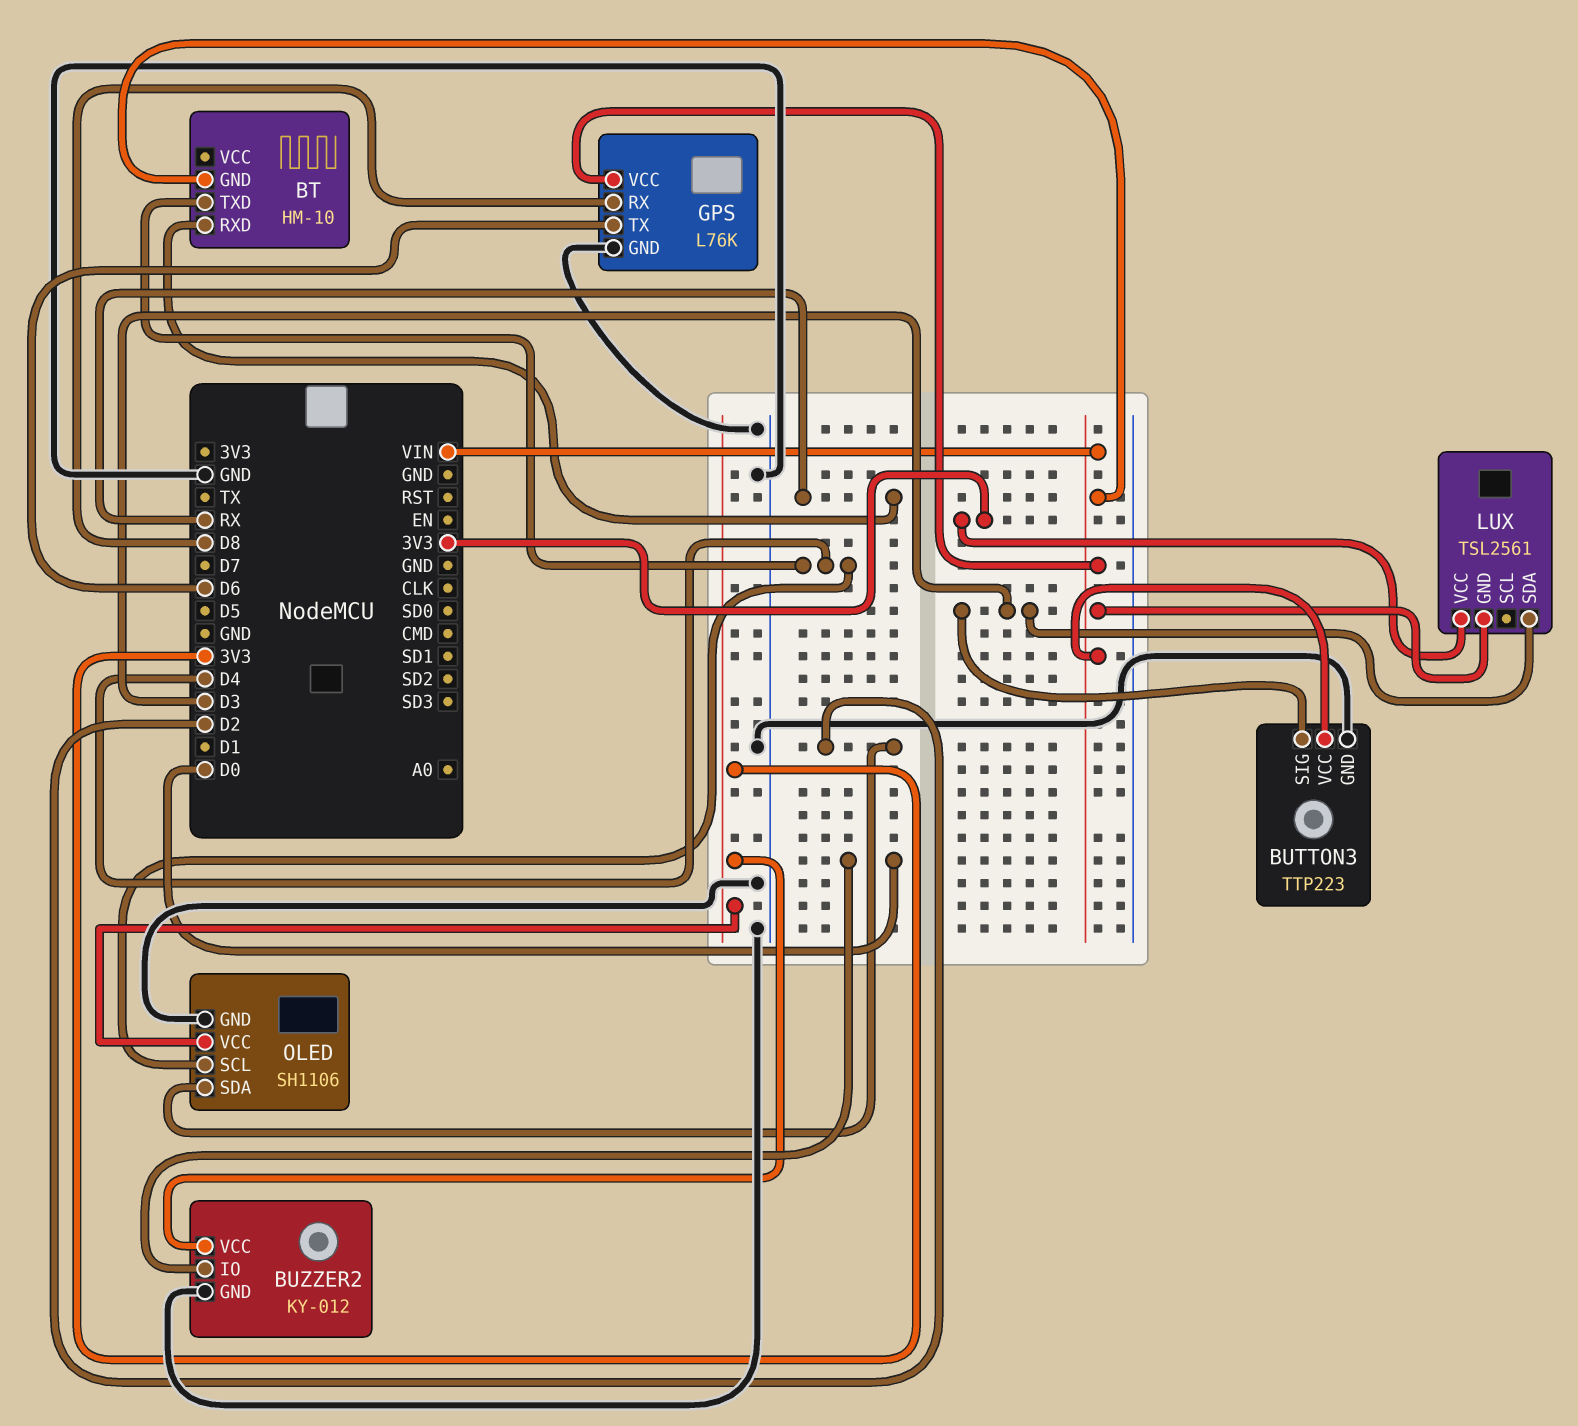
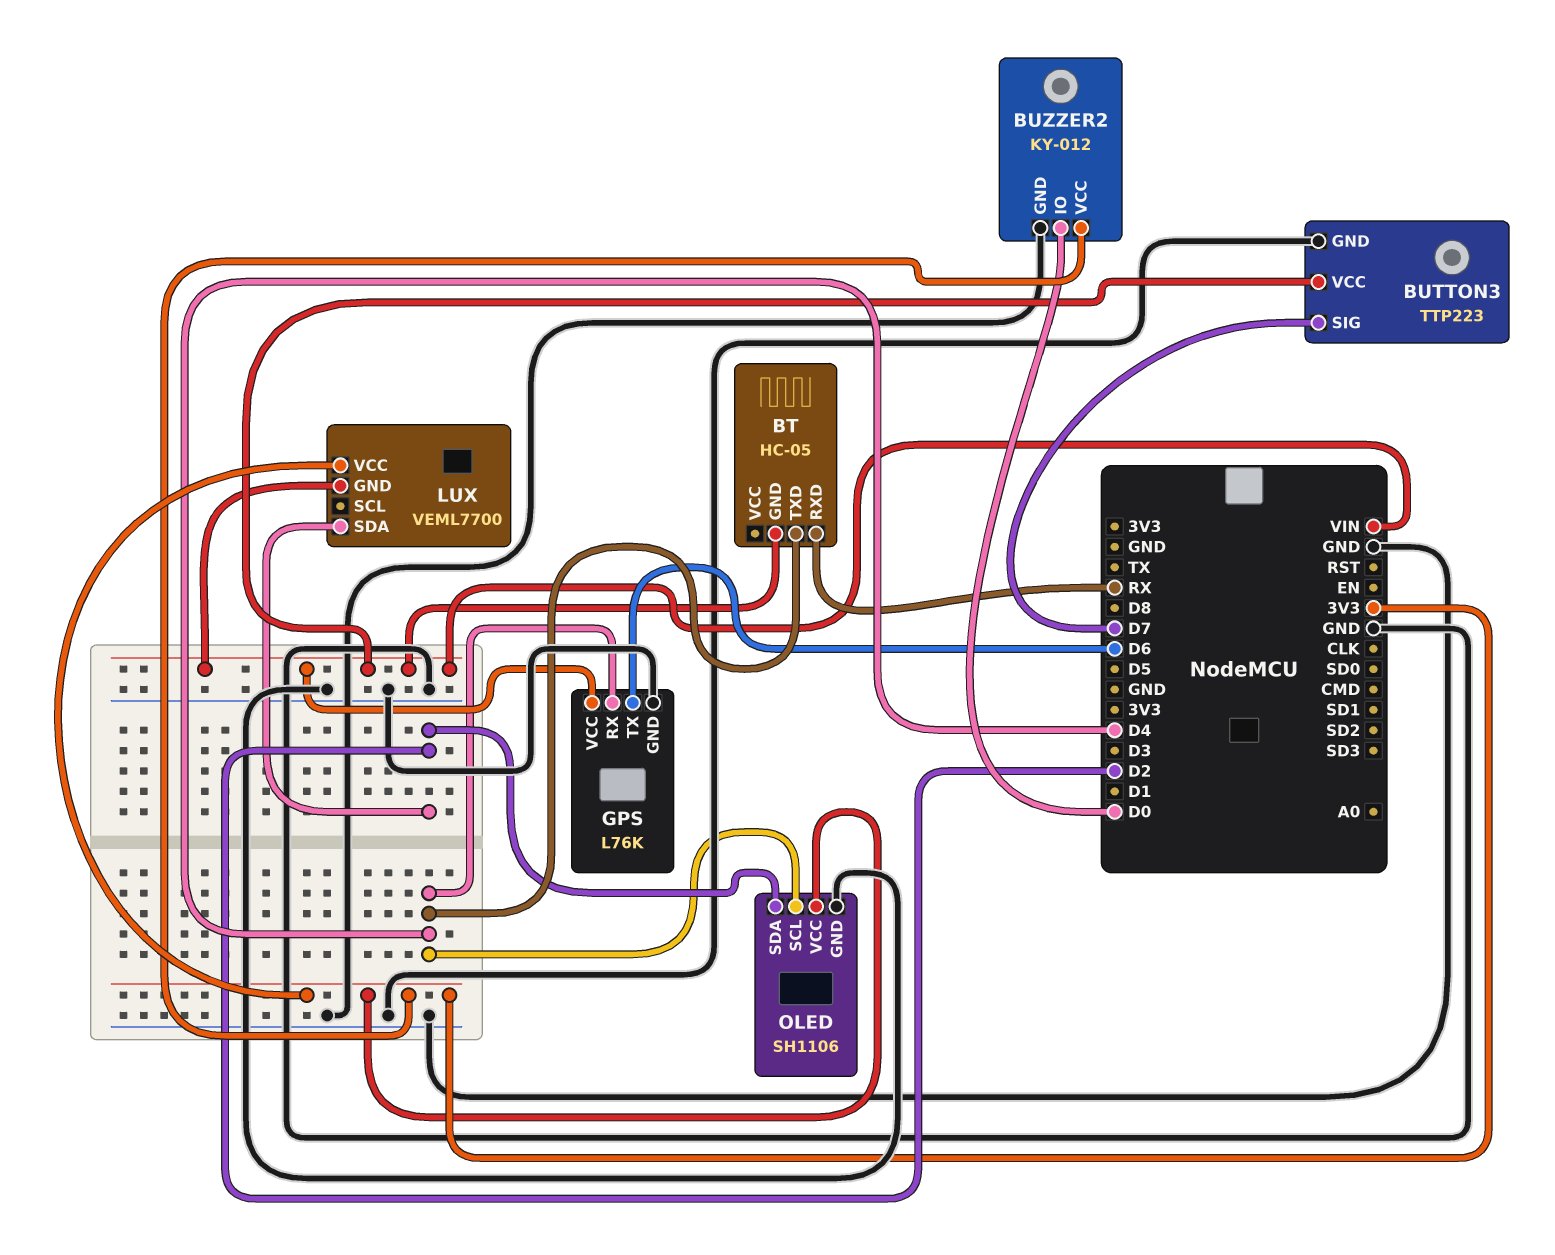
BT: HM-10 -> HC-05
BUTTON3 pin SIG: D3 -> D7
GPS pin RX: D8 -> D4
LUX: TSL2561 -> VEML7700
LUX pin SDA: D3 -> D2

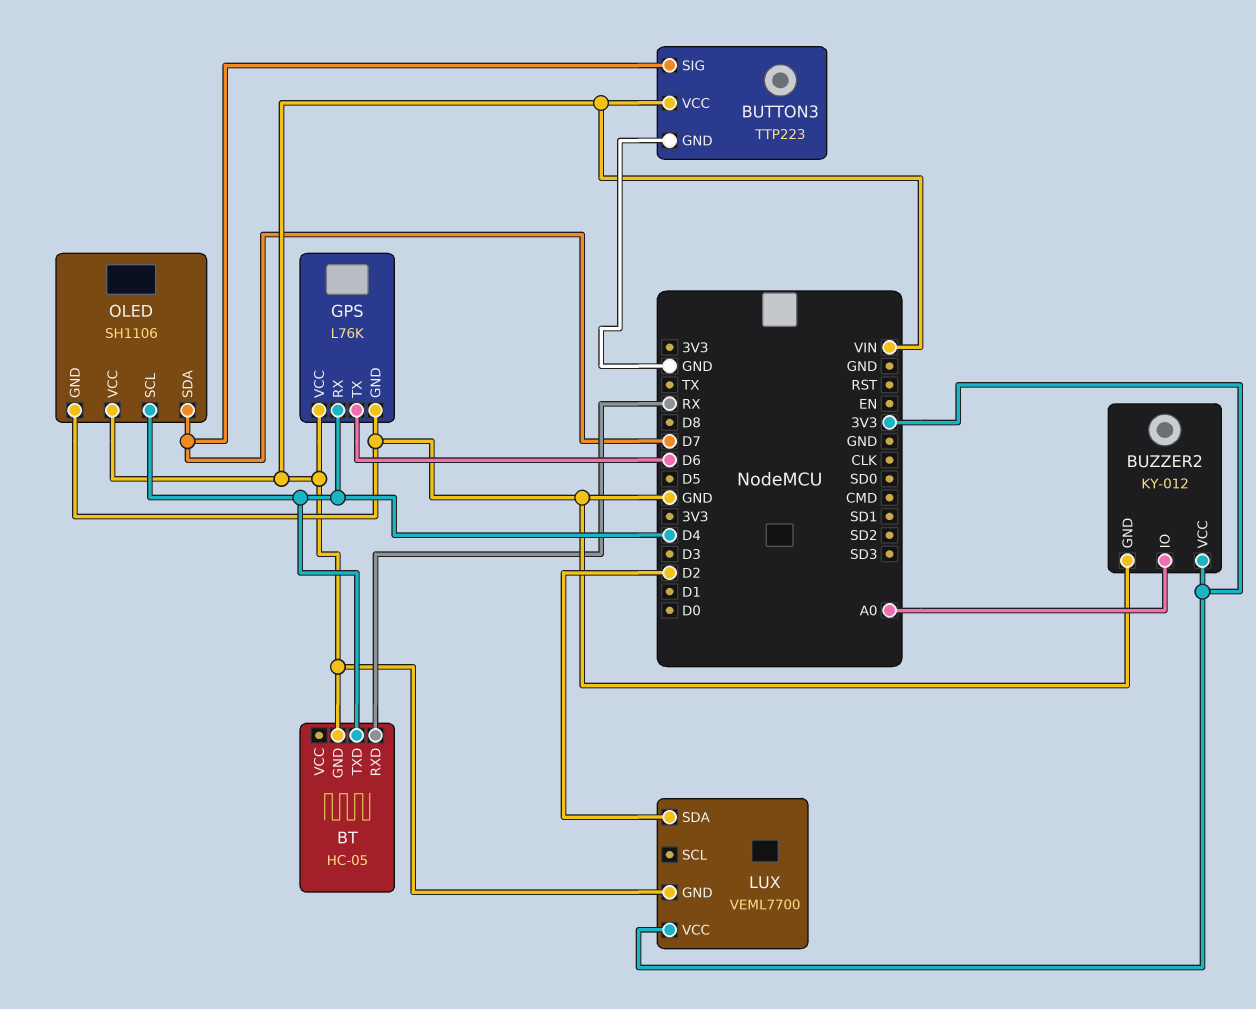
BUZZER2 pin IO: D0 -> A0
OLED pin SDA: D2 -> D7
OLED pin VCC: 3V3 -> VIN

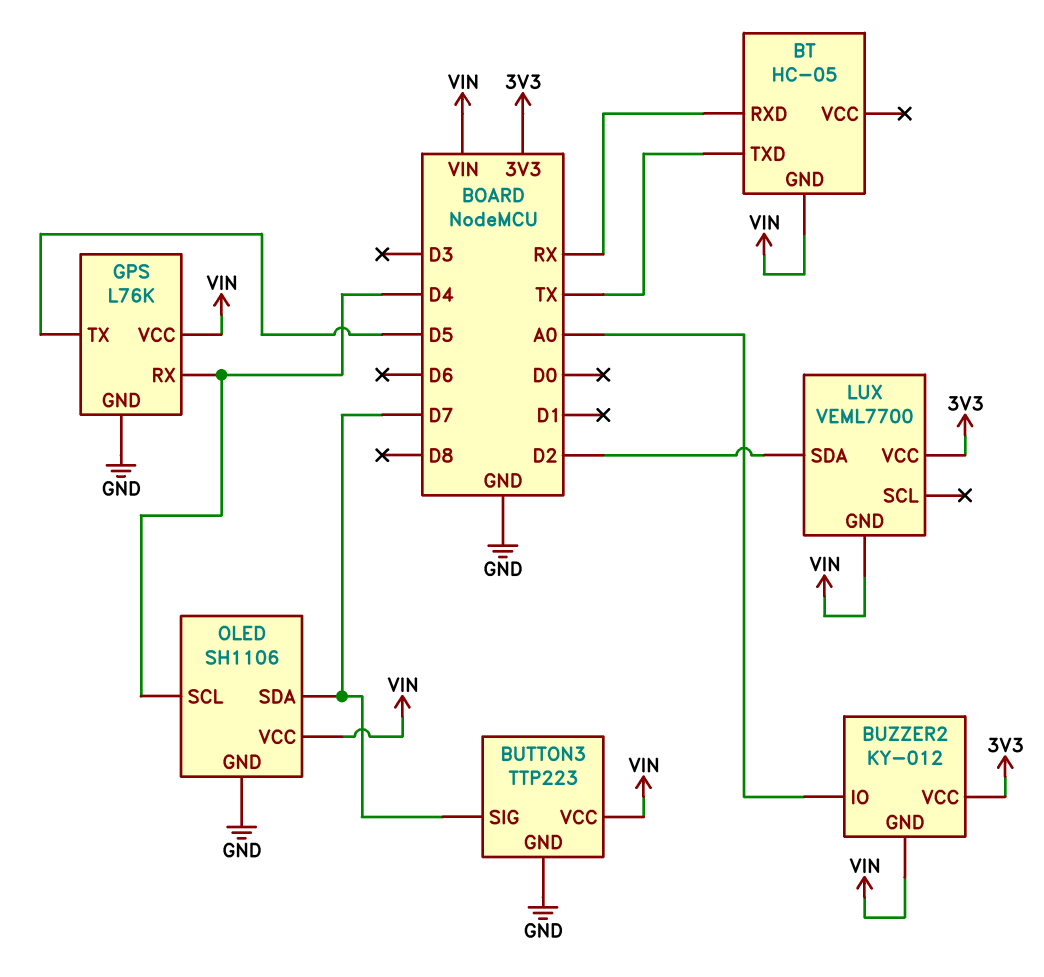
BT pin TXD: D4 -> TX
BUZZER2 pin GND: GND -> VIN
GPS pin TX: D6 -> D5

